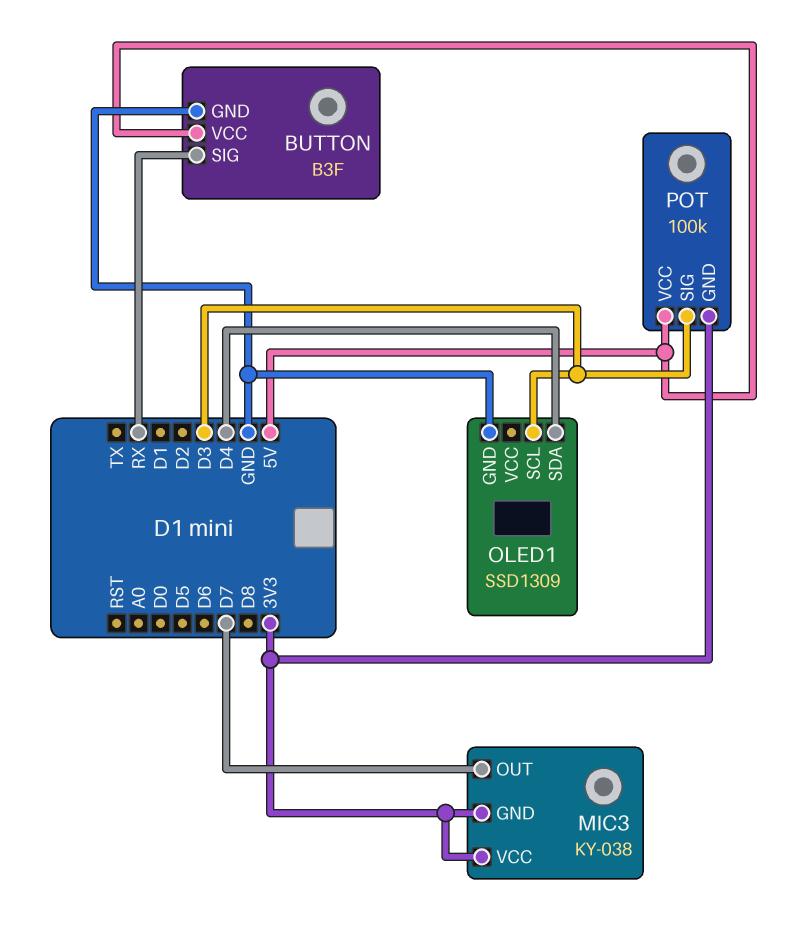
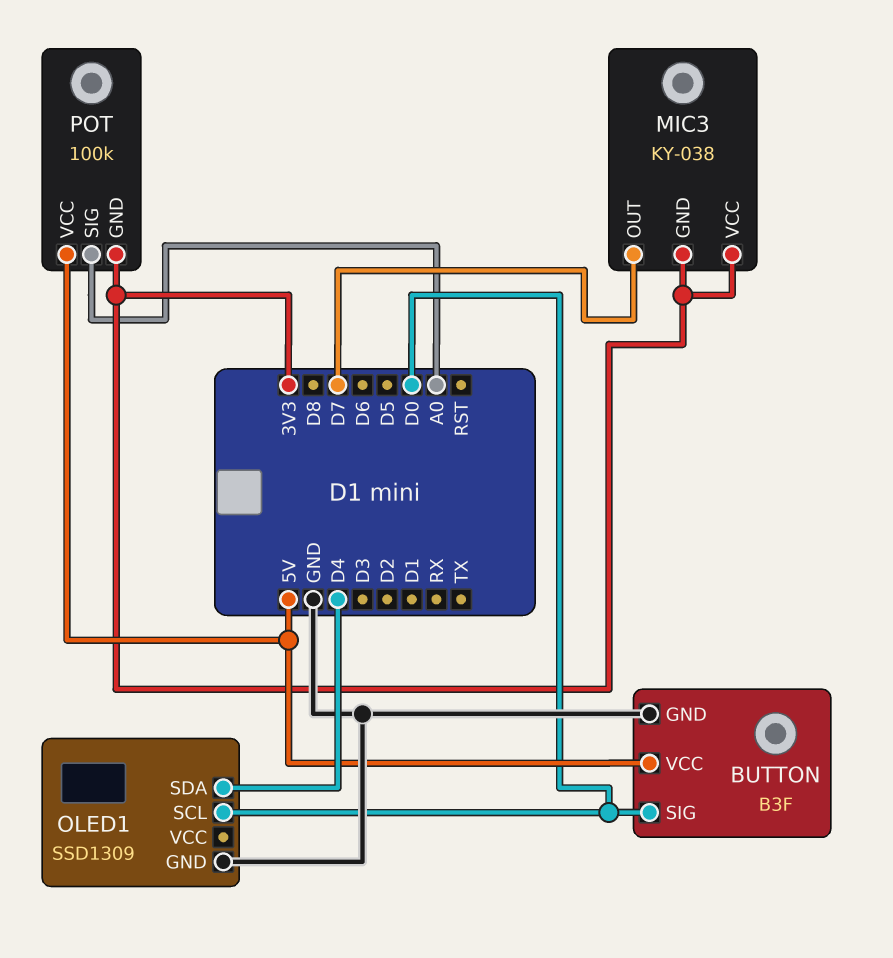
BUTTON pin SIG: RX -> D0
OLED1 pin SCL: D3 -> D0
POT pin SIG: D3 -> A0

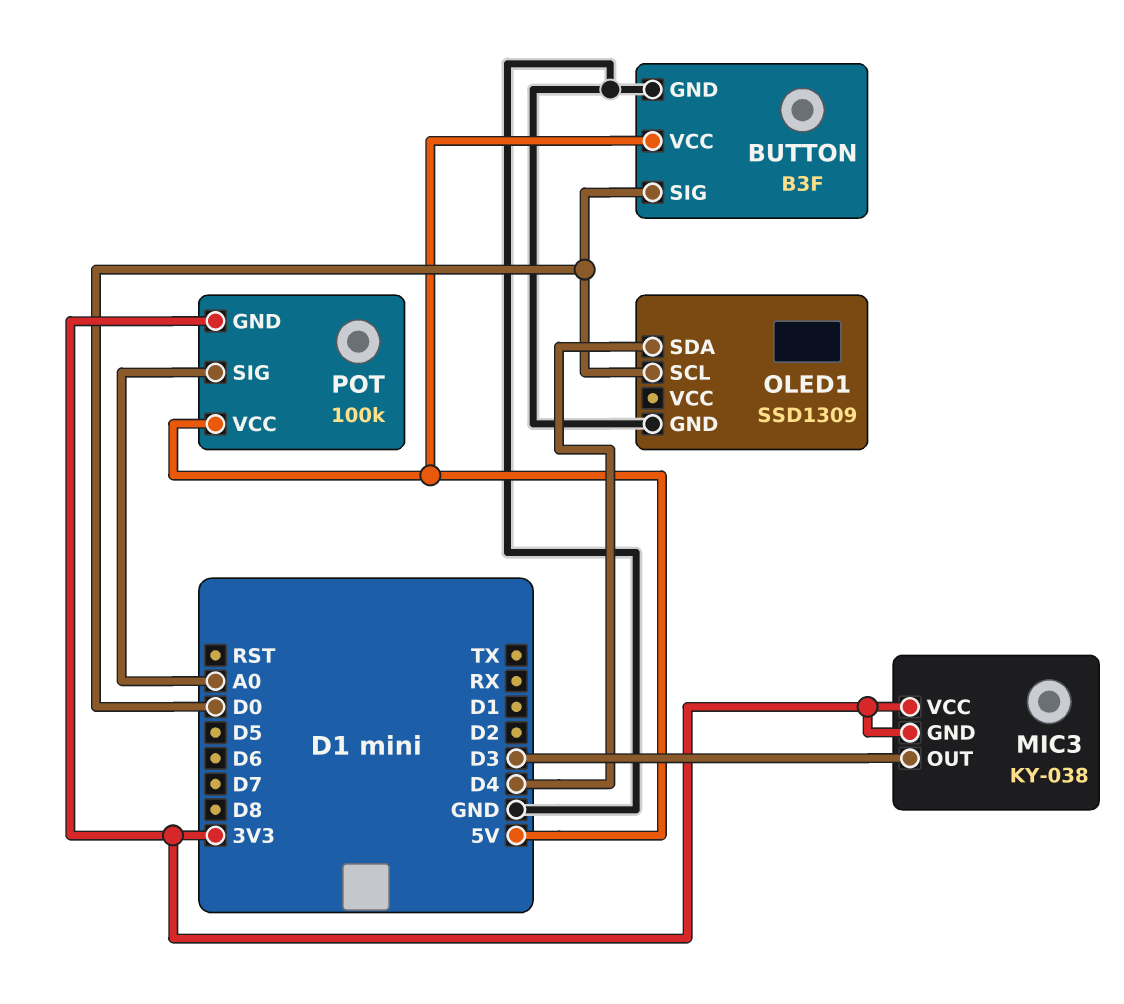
MIC3 pin OUT: D7 -> D3

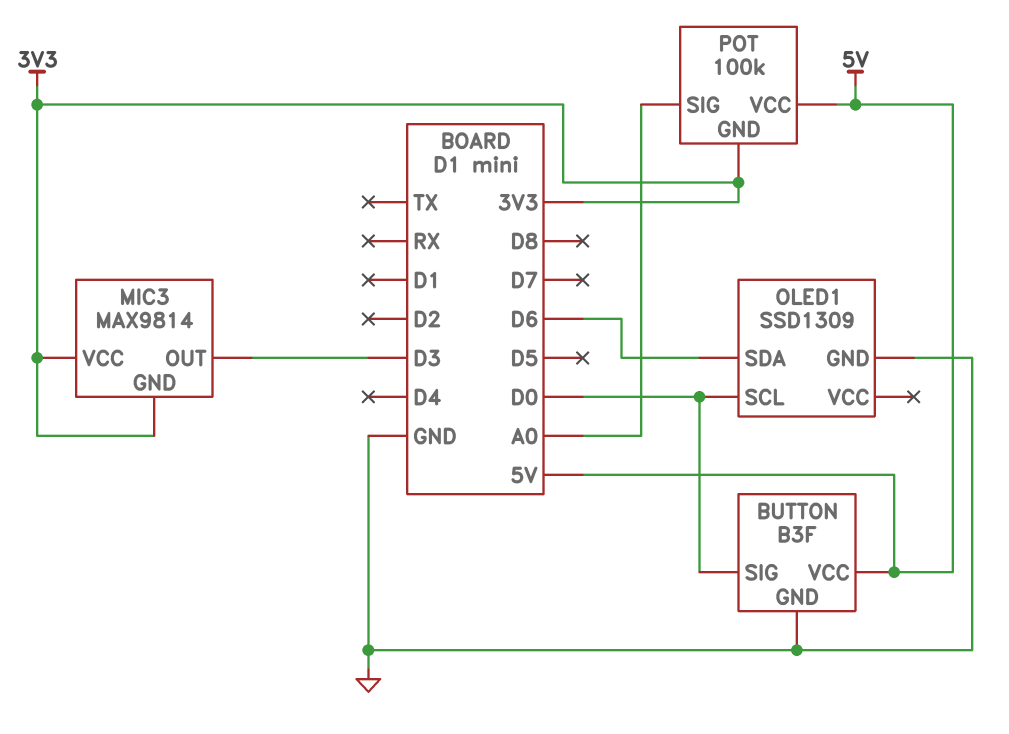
MIC3: KY-038 -> MAX9814
OLED1 pin SDA: D4 -> D6

